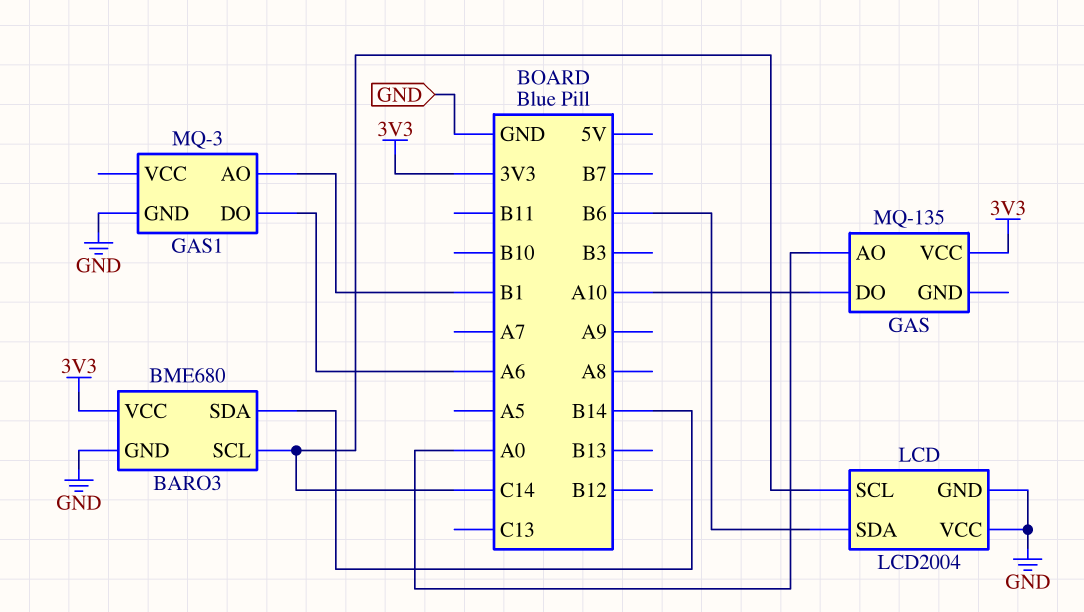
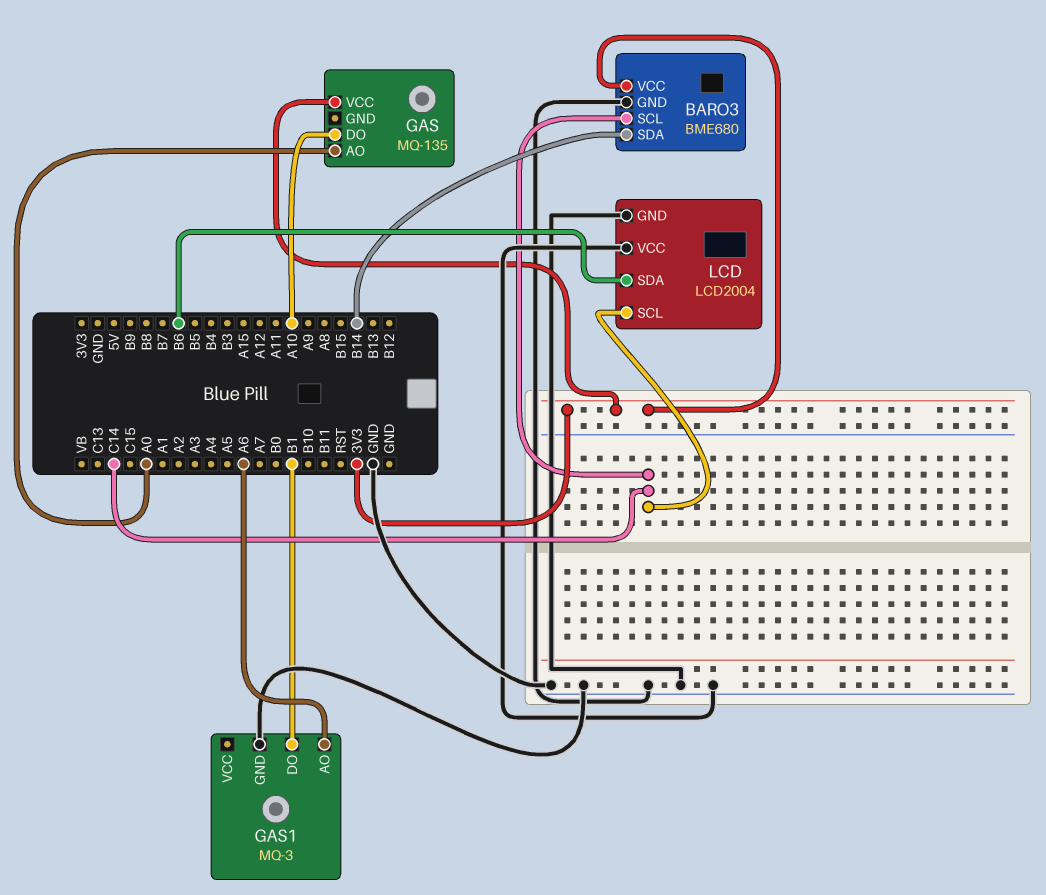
GAS1 pin AO: B1 -> A6
GAS1 pin DO: A6 -> B1

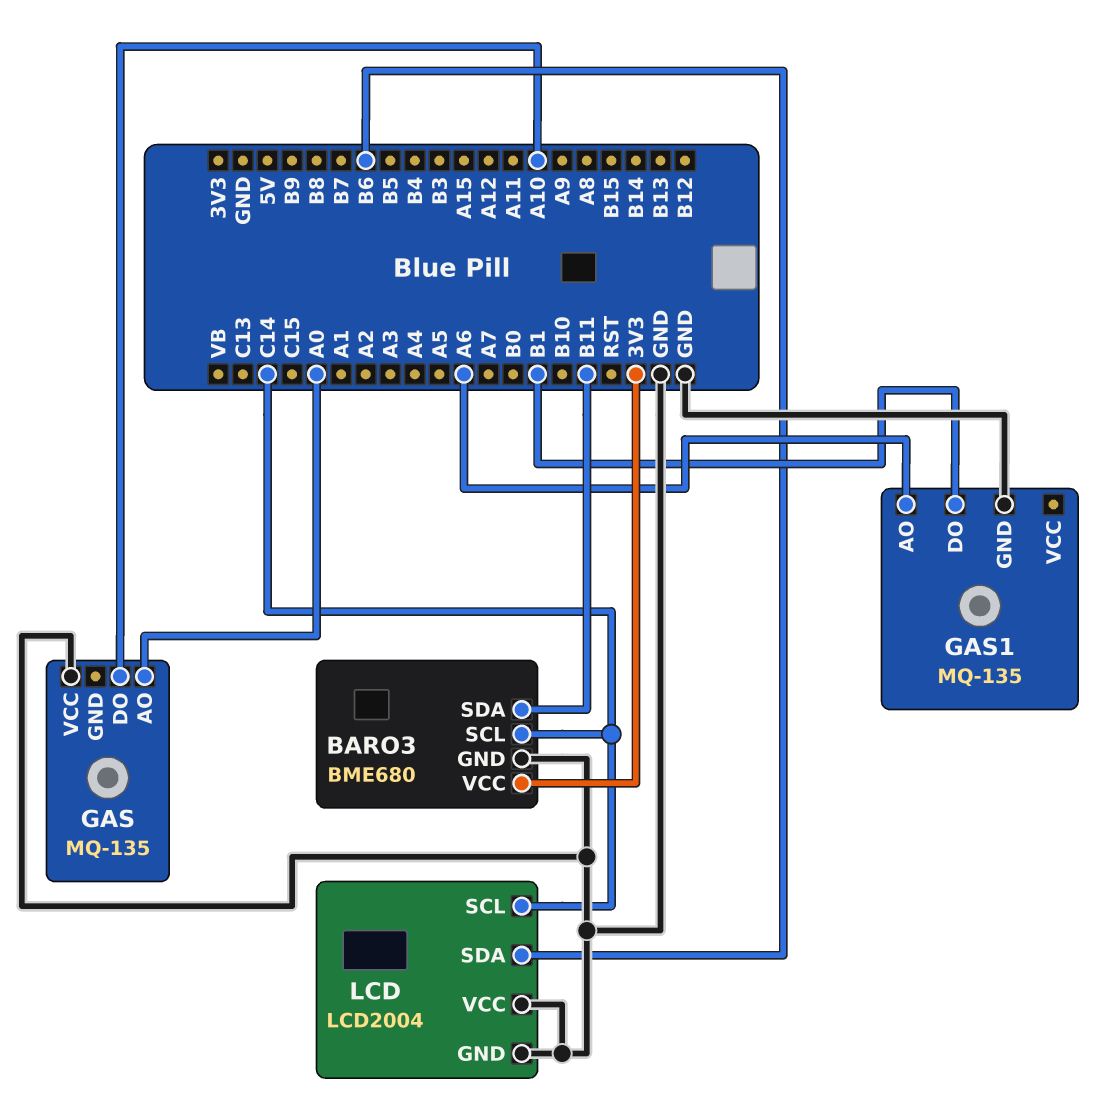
BARO3 pin SDA: B14 -> B11
GAS pin VCC: 3V3 -> GND
GAS1: MQ-3 -> MQ-135

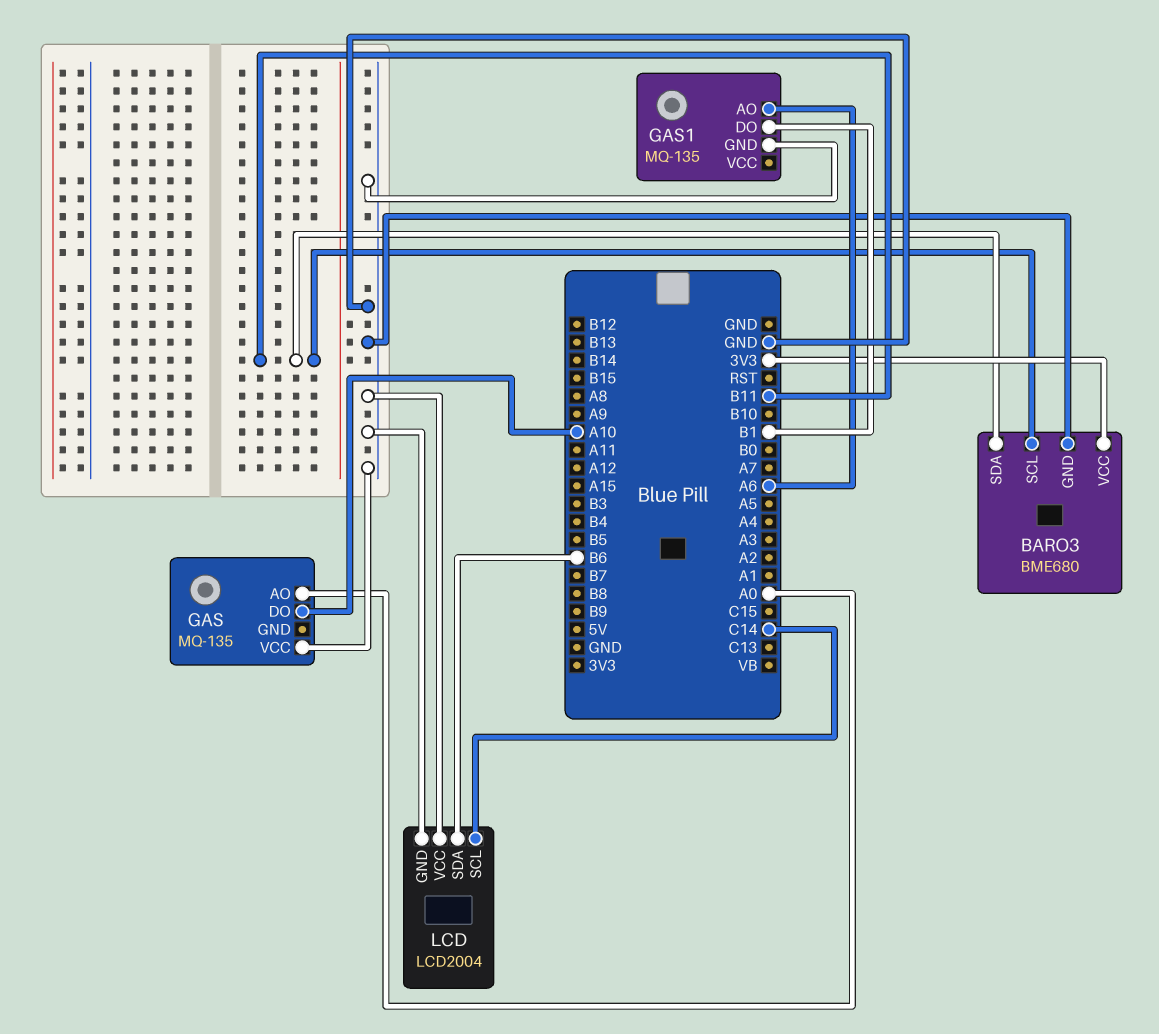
BARO3 pin SCL: C14 -> B11

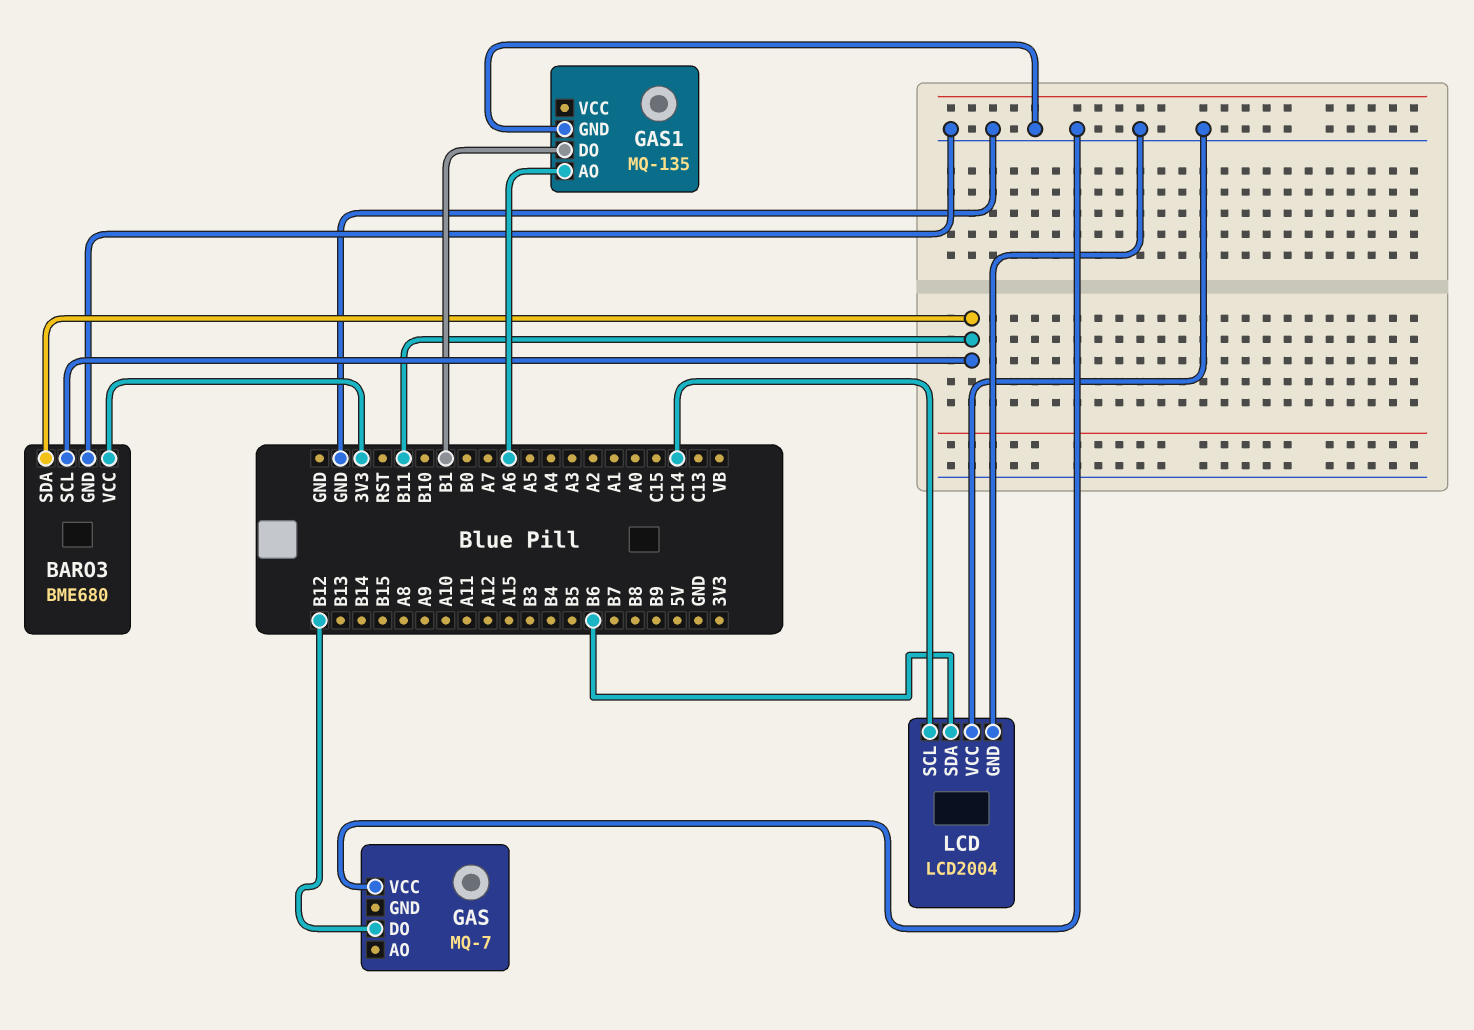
GAS: MQ-135 -> MQ-7
GAS pin AO: A0 -> none
GAS pin DO: A10 -> B12

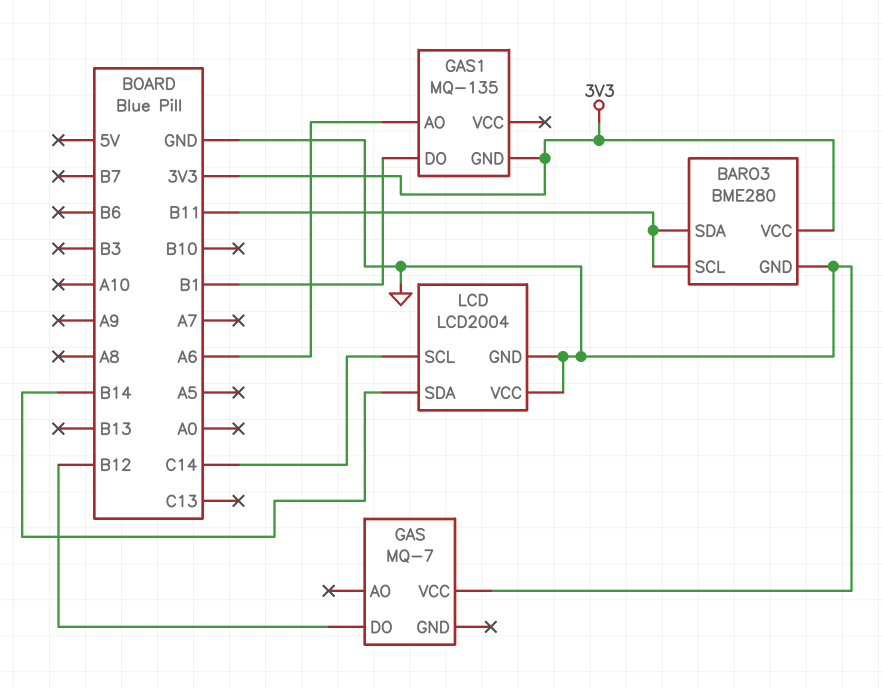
BARO3: BME680 -> BME280
GAS1 pin GND: GND -> 3V3
LCD pin SDA: B6 -> B14

